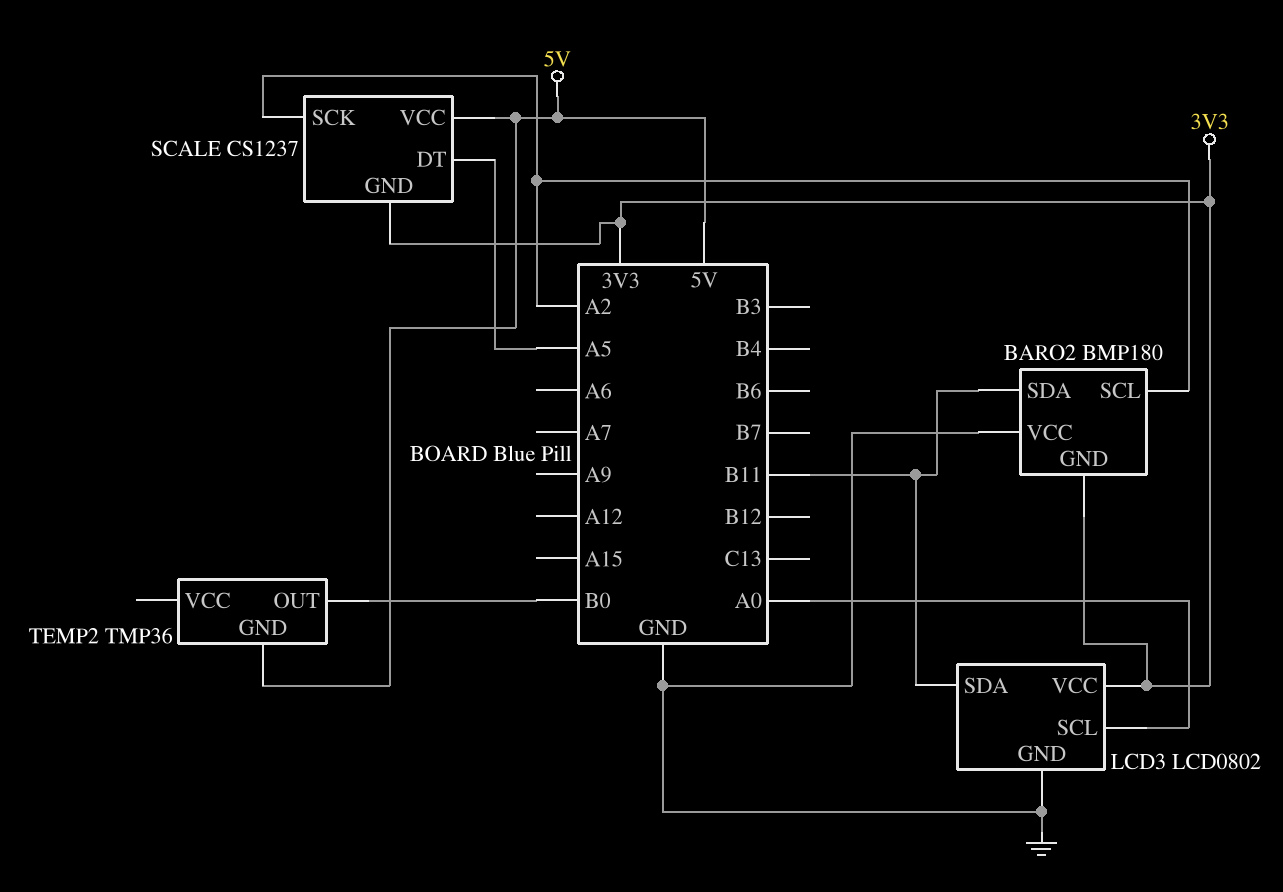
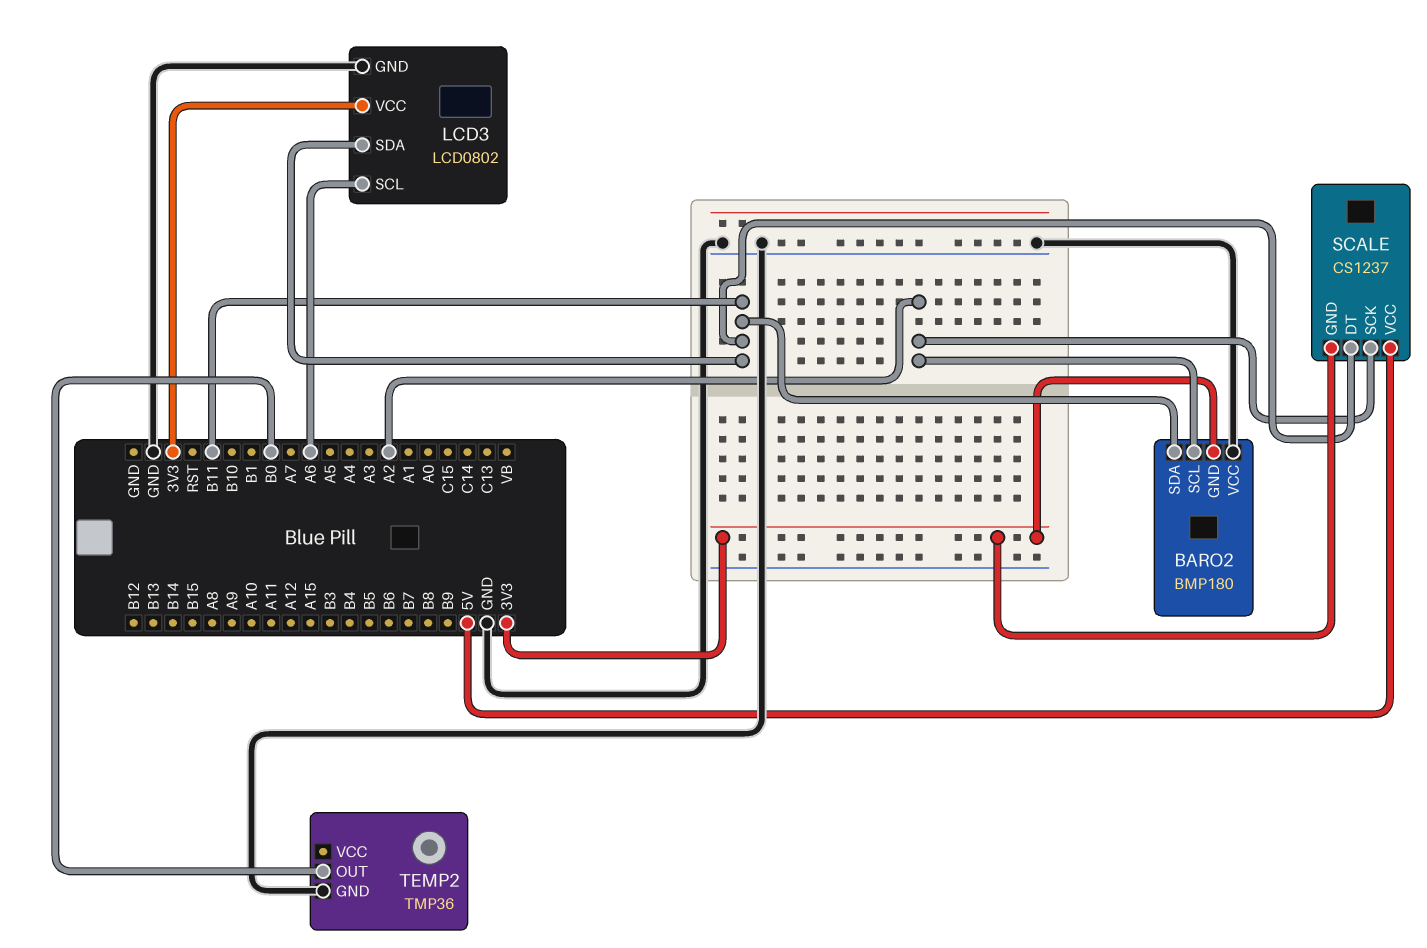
LCD3 pin SCL: A0 -> A6
SCALE pin DT: A5 -> B11
TEMP2 pin GND: 5V -> GND

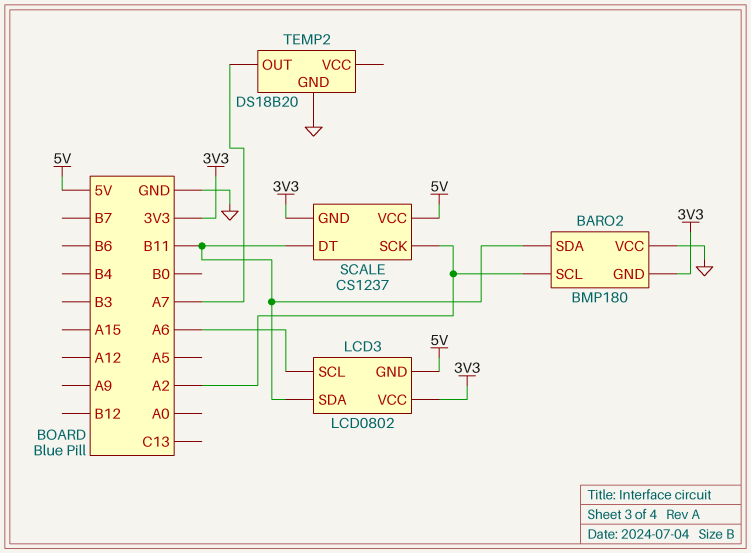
LCD3 pin GND: GND -> 5V
TEMP2: TMP36 -> DS18B20
TEMP2 pin OUT: B0 -> A7

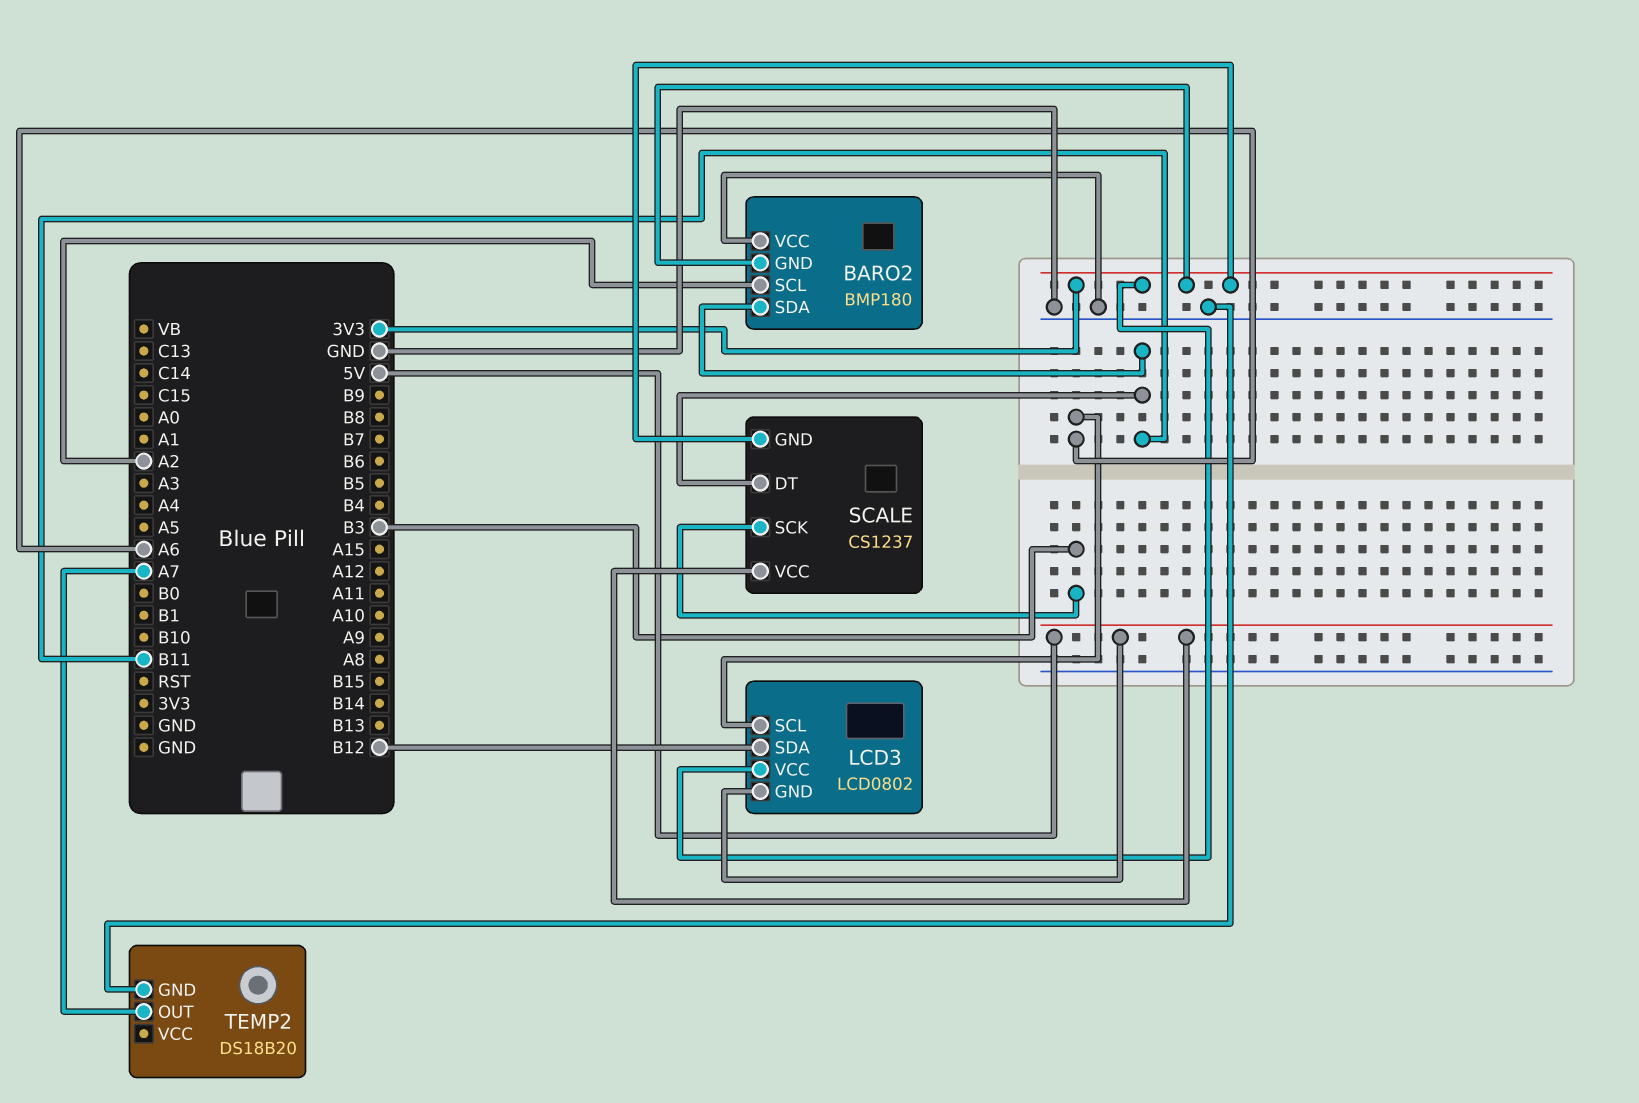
LCD3 pin SDA: B11 -> B12
SCALE pin SCK: A2 -> B3

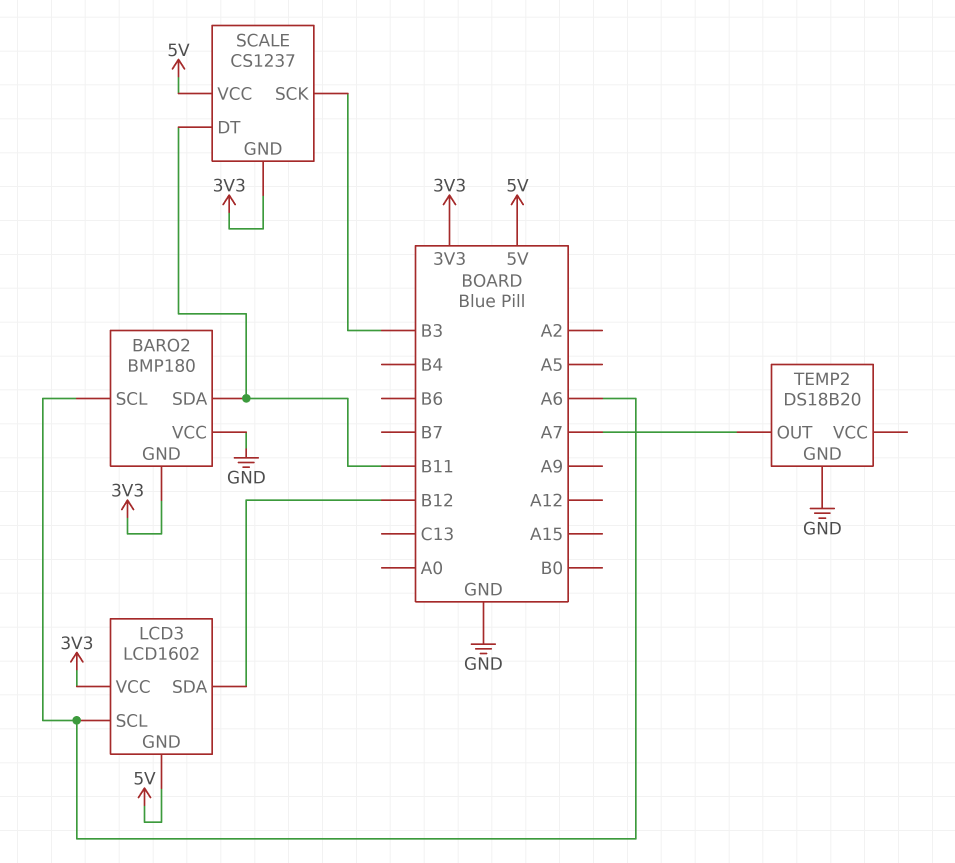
BARO2 pin SCL: A2 -> A6
LCD3: LCD0802 -> LCD1602

